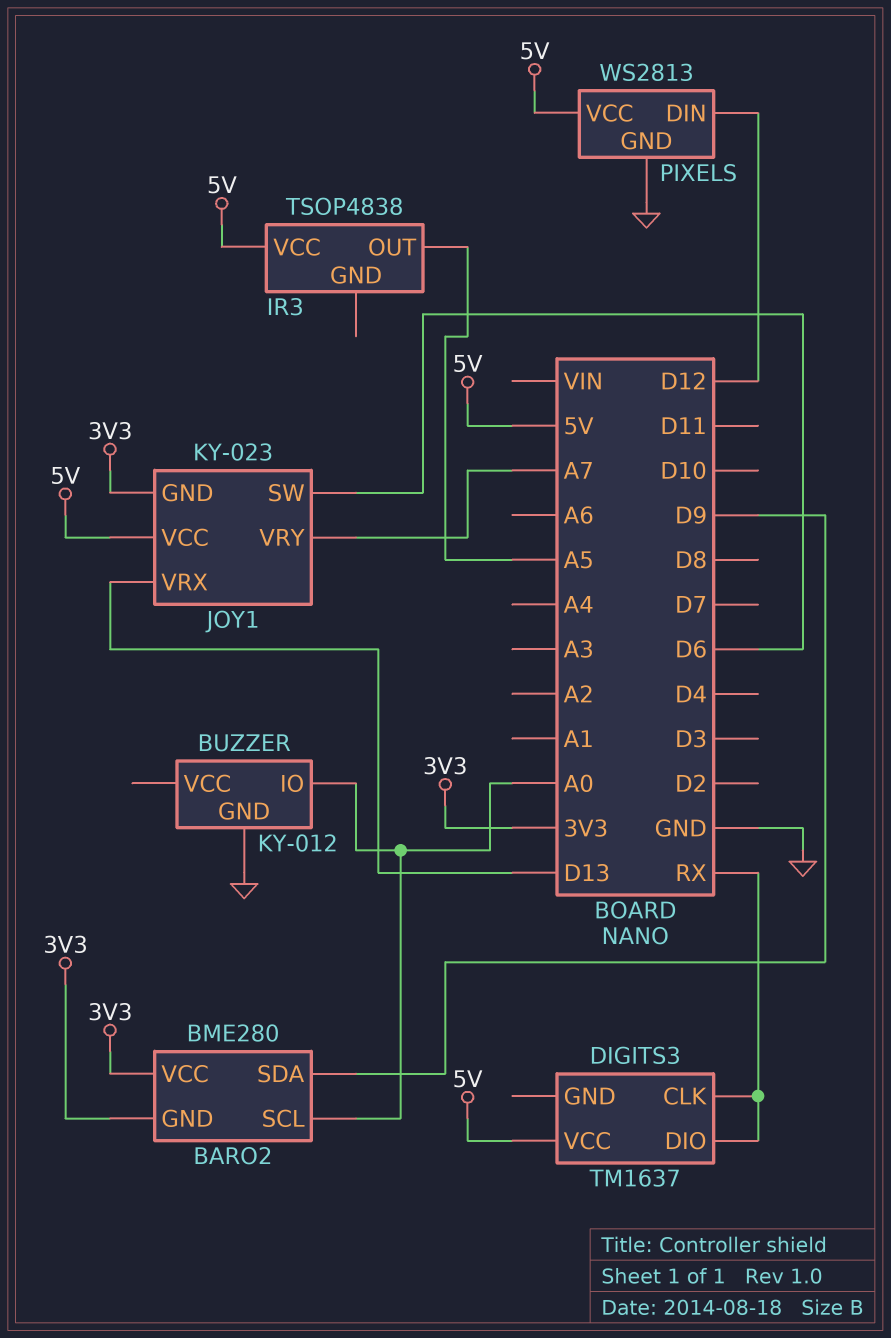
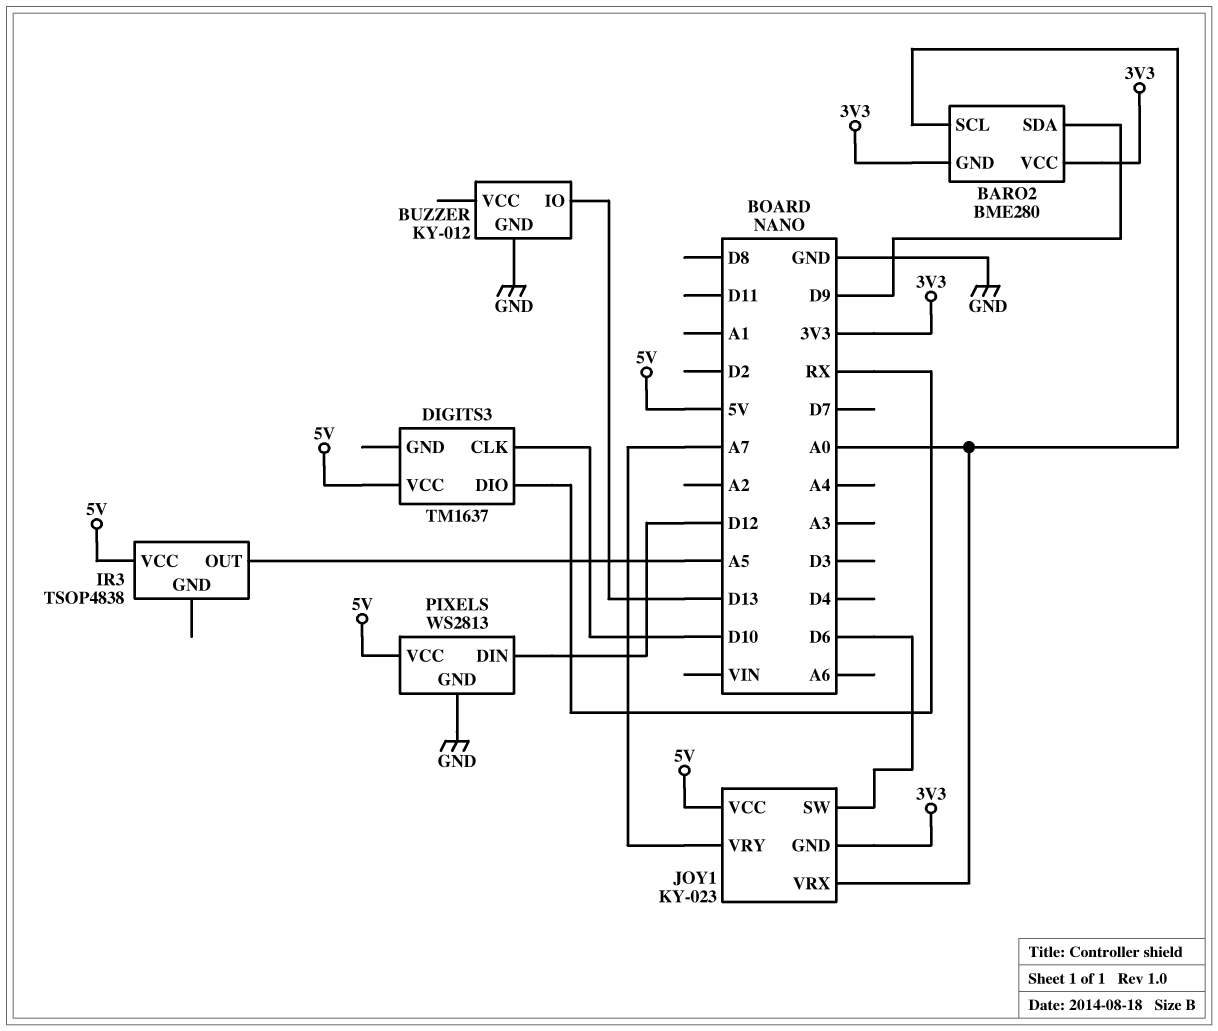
BUZZER pin IO: A0 -> D13
DIGITS3 pin CLK: RX -> D10
JOY1 pin VRX: D13 -> A0

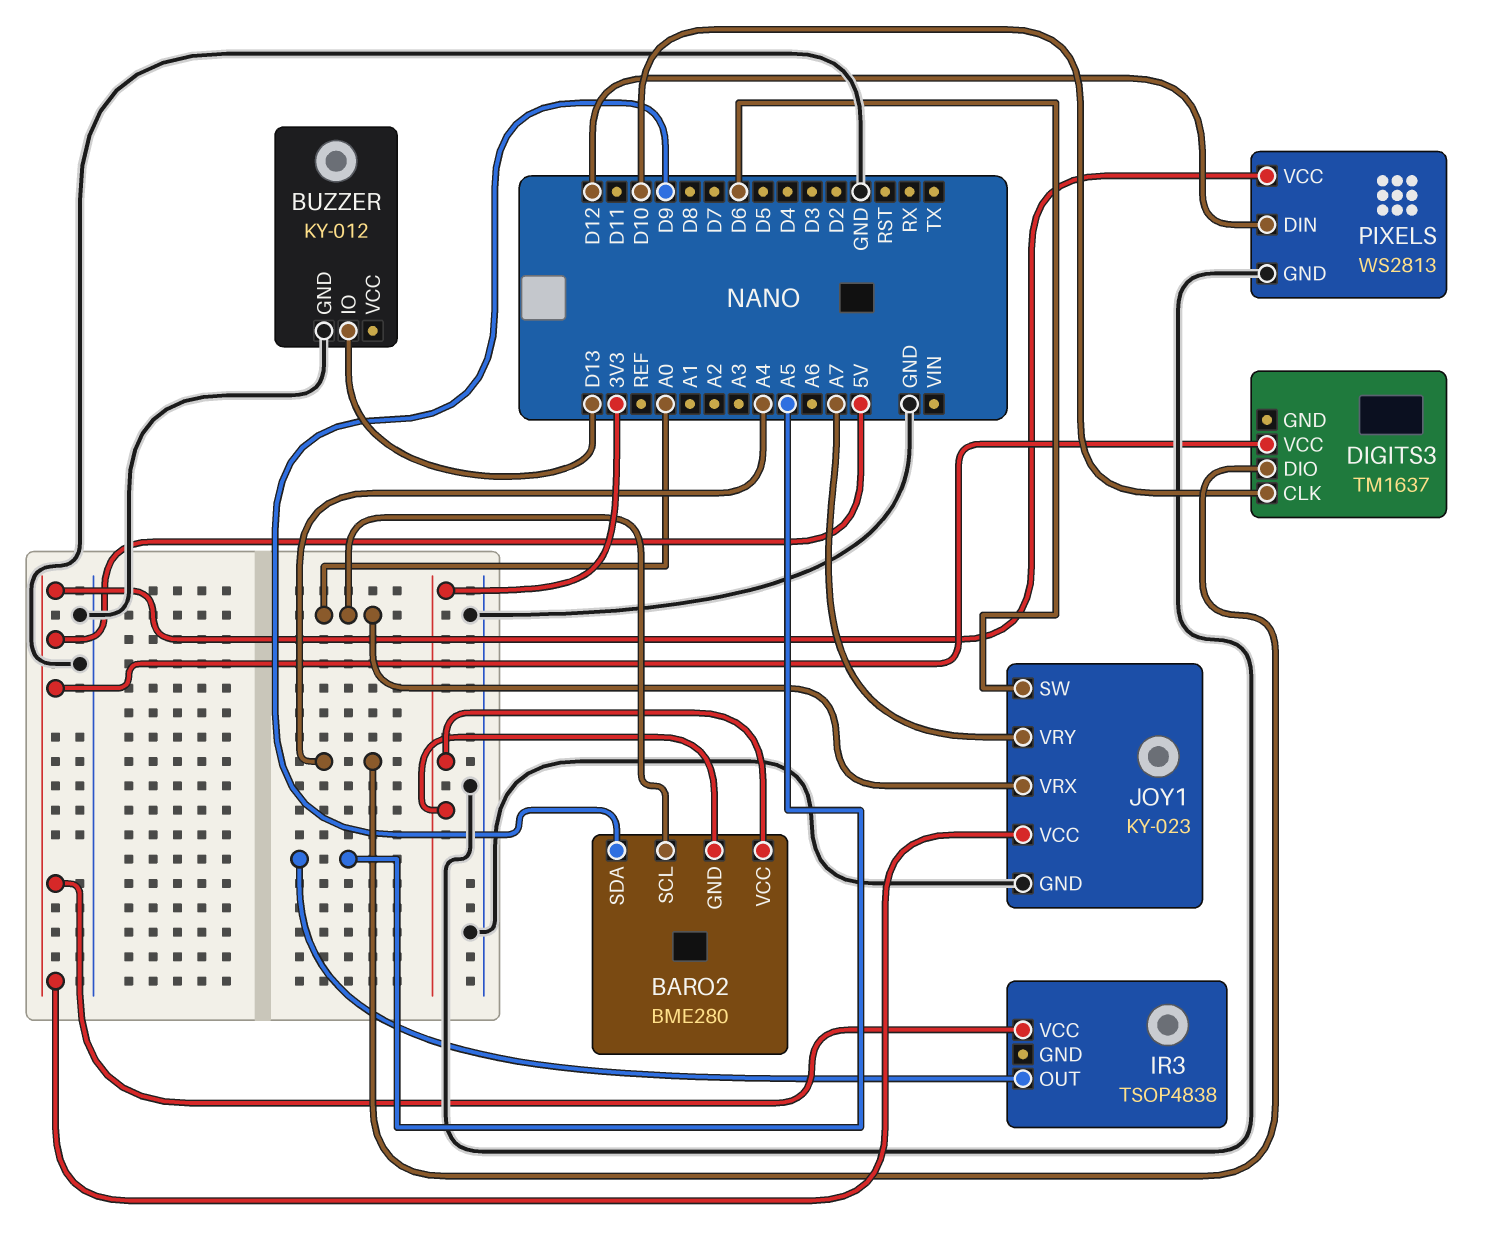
DIGITS3 pin DIO: RX -> A4
JOY1 pin GND: 3V3 -> GND

